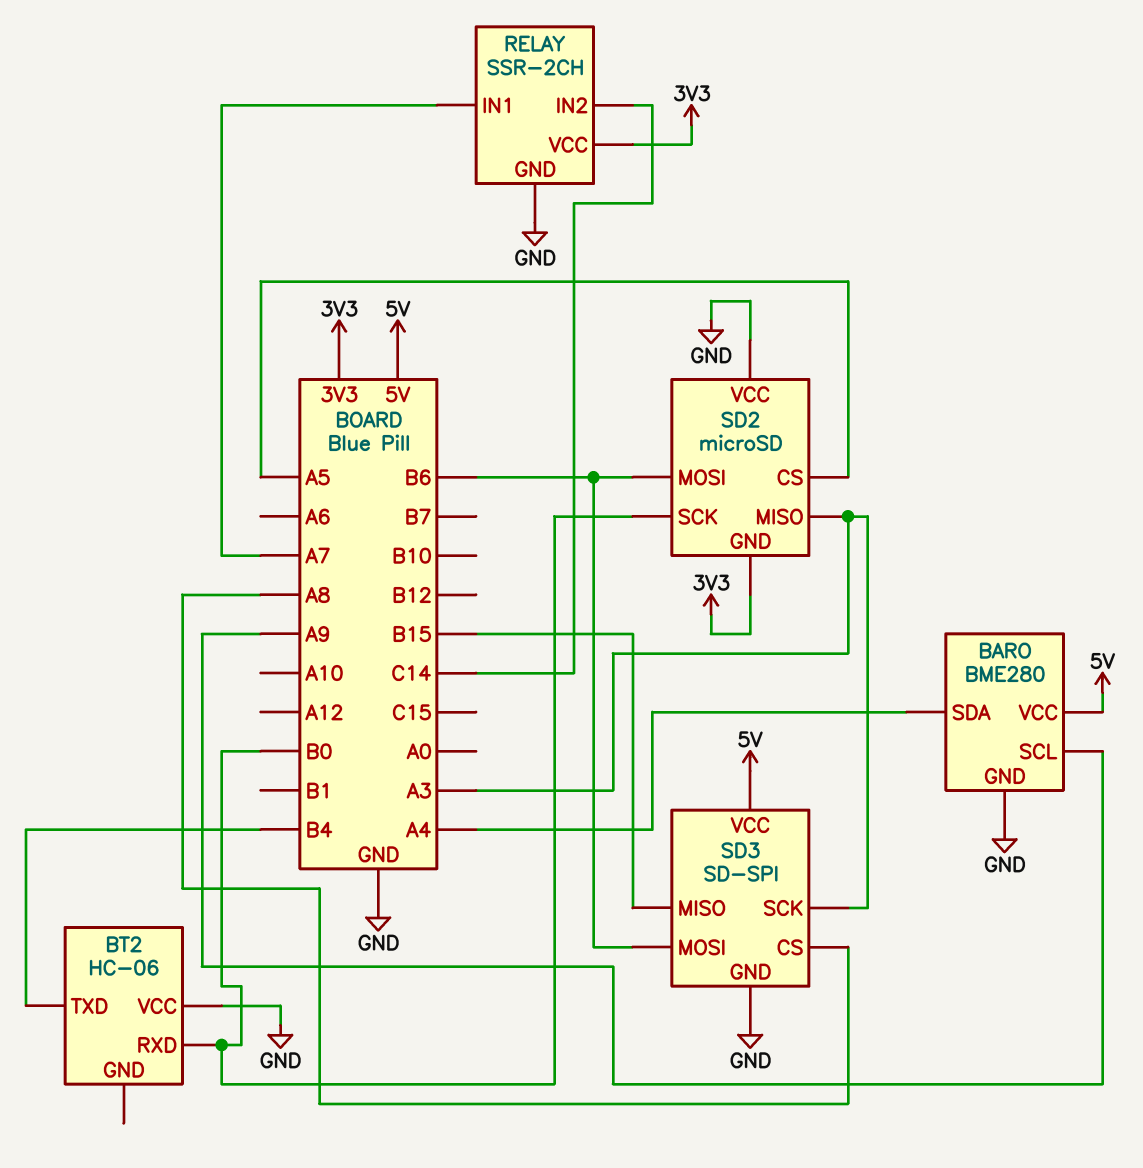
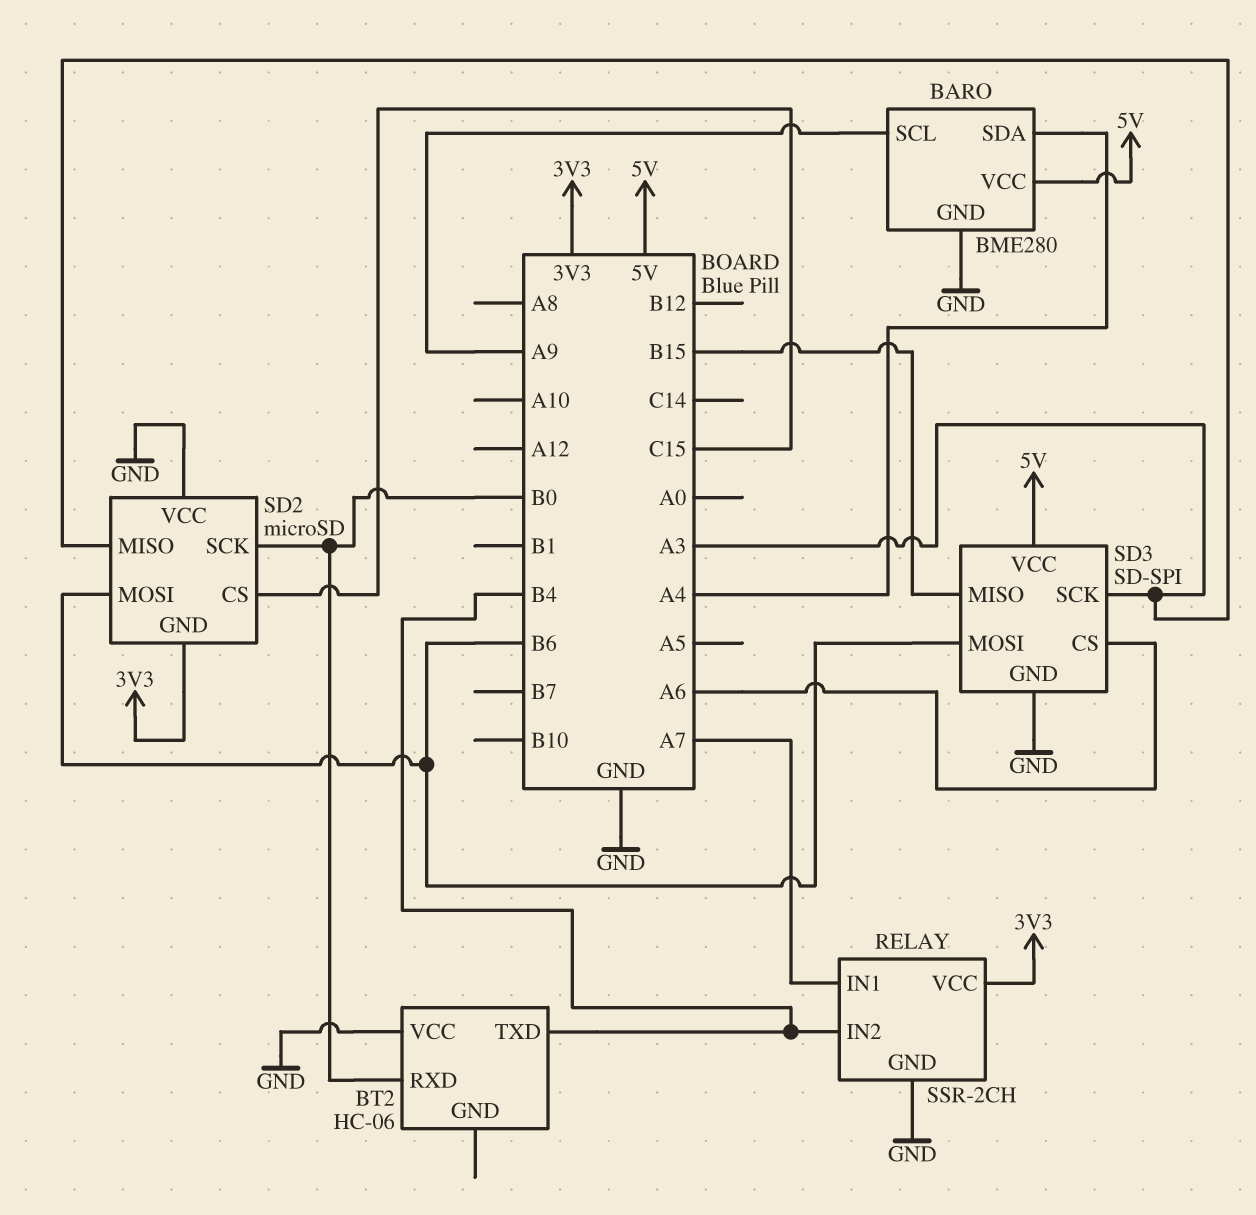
RELAY pin IN2: C14 -> B4
SD2 pin CS: A5 -> C15
SD3 pin CS: A8 -> A6

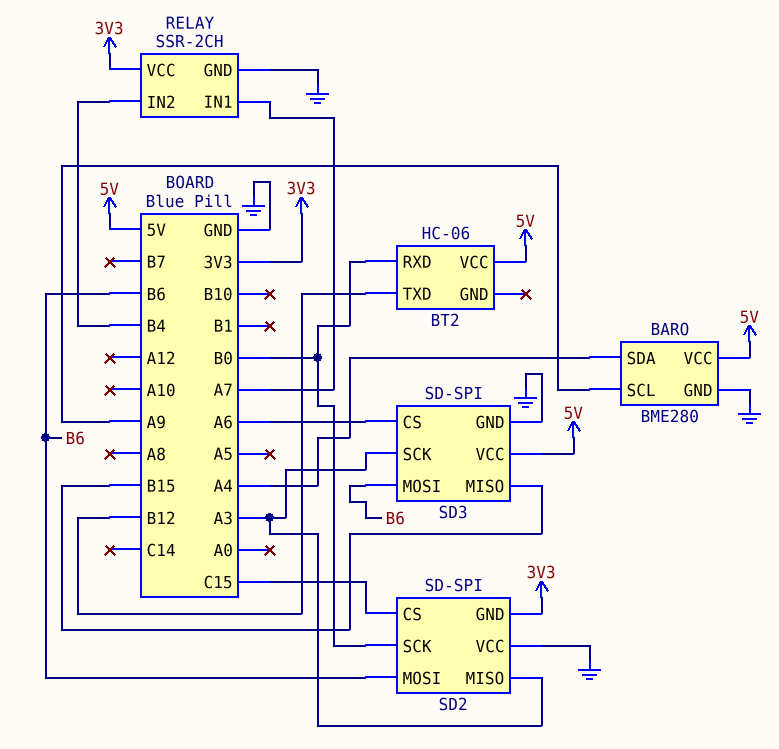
BT2 pin TXD: B4 -> B12
BT2 pin VCC: GND -> 5V
SD2: microSD -> SD-SPI

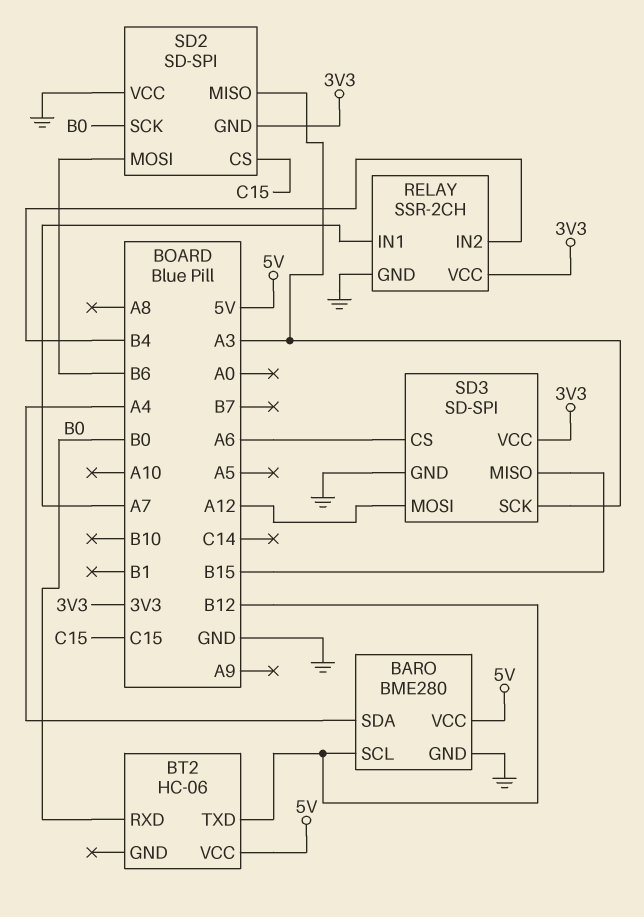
BARO pin SCL: A9 -> B12
SD3 pin MOSI: B6 -> A12
SD3 pin VCC: 5V -> 3V3

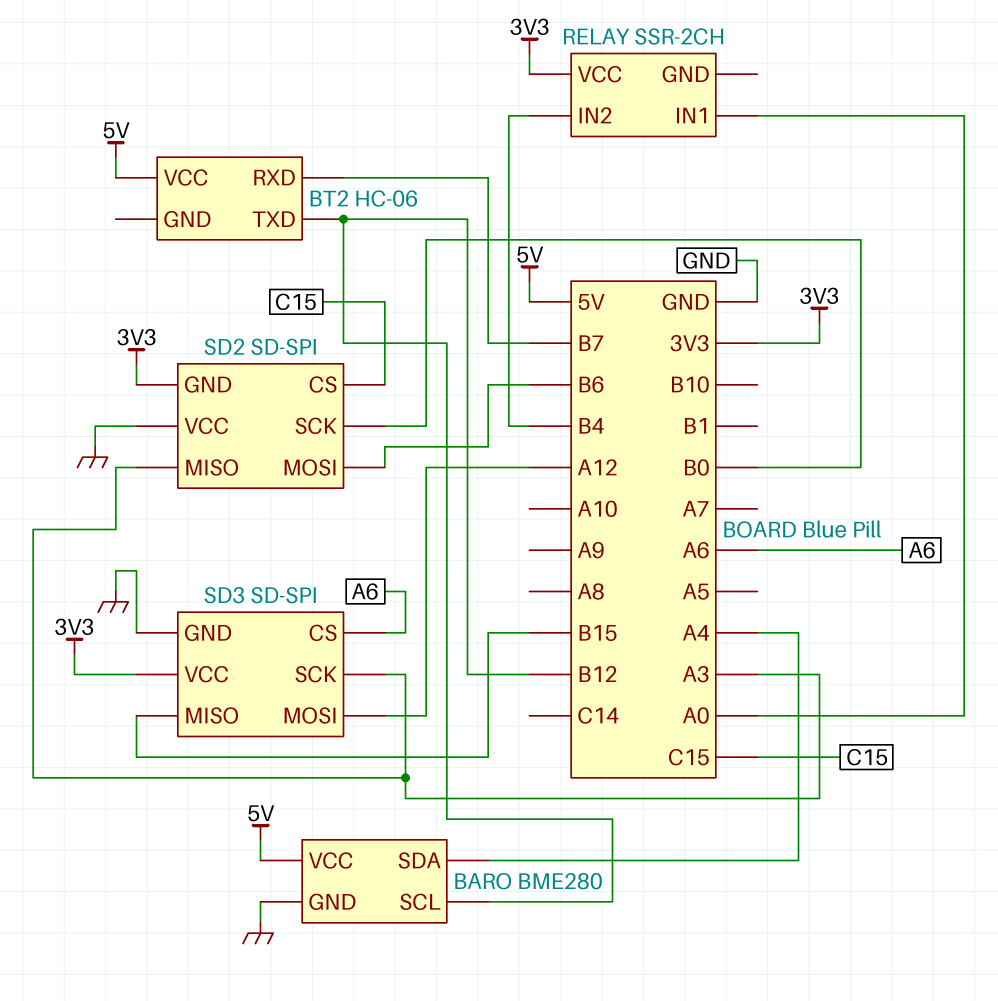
BT2 pin RXD: B0 -> B7
RELAY pin GND: GND -> none
RELAY pin IN1: A7 -> A0

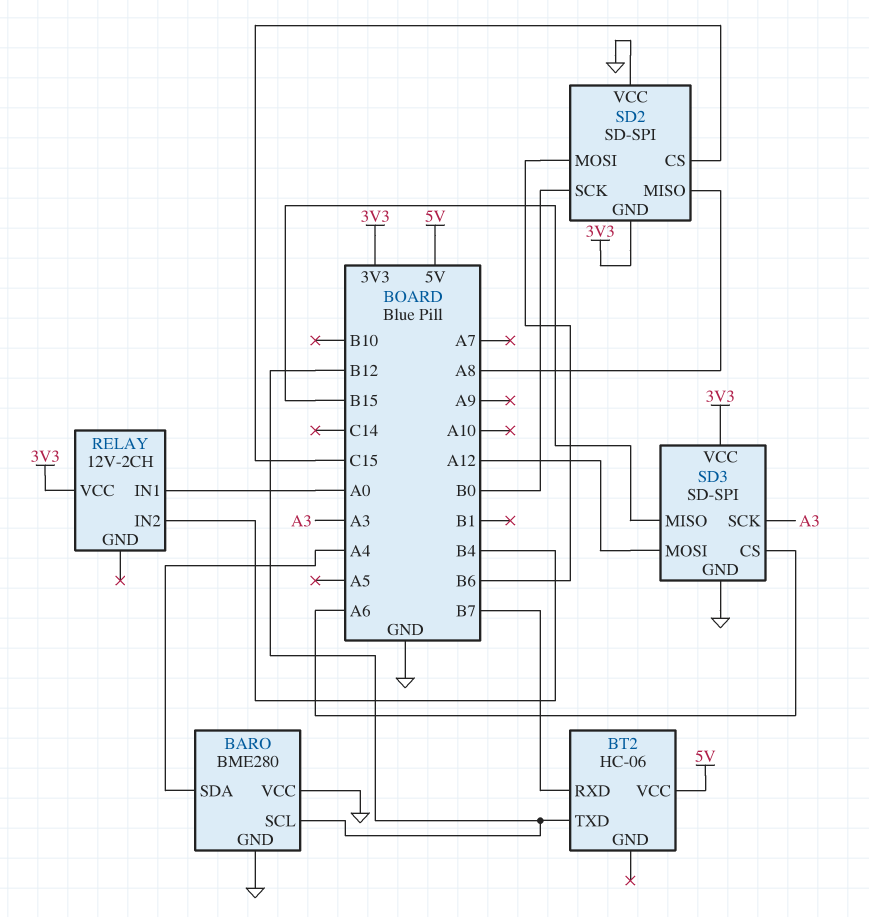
BARO pin VCC: 5V -> GND
RELAY: SSR-2CH -> 12V-2CH
SD2 pin MISO: A3 -> A8

